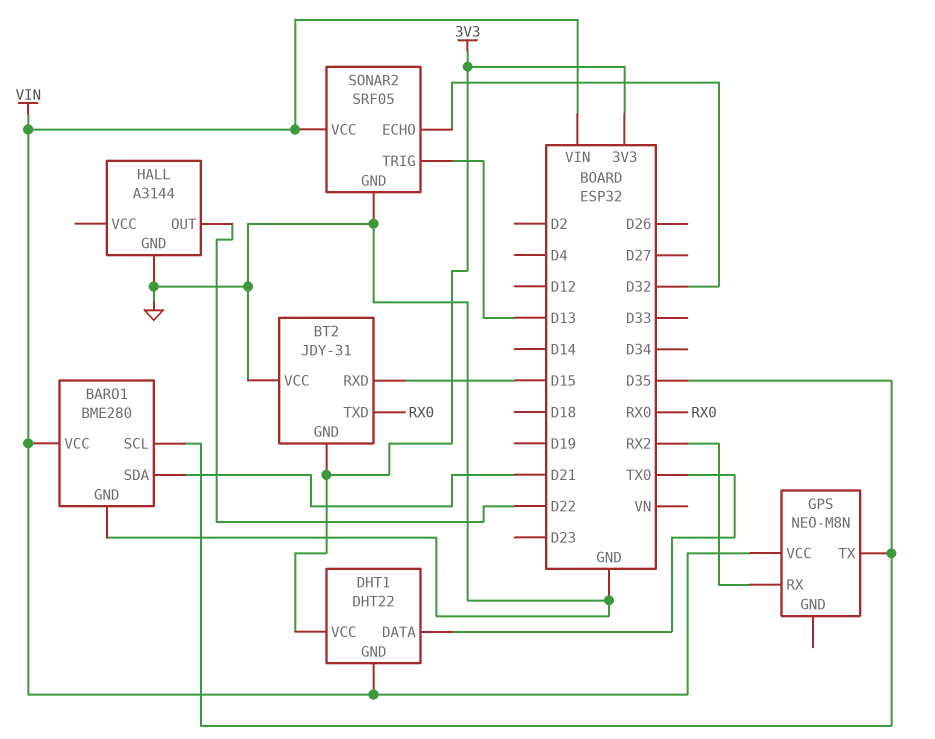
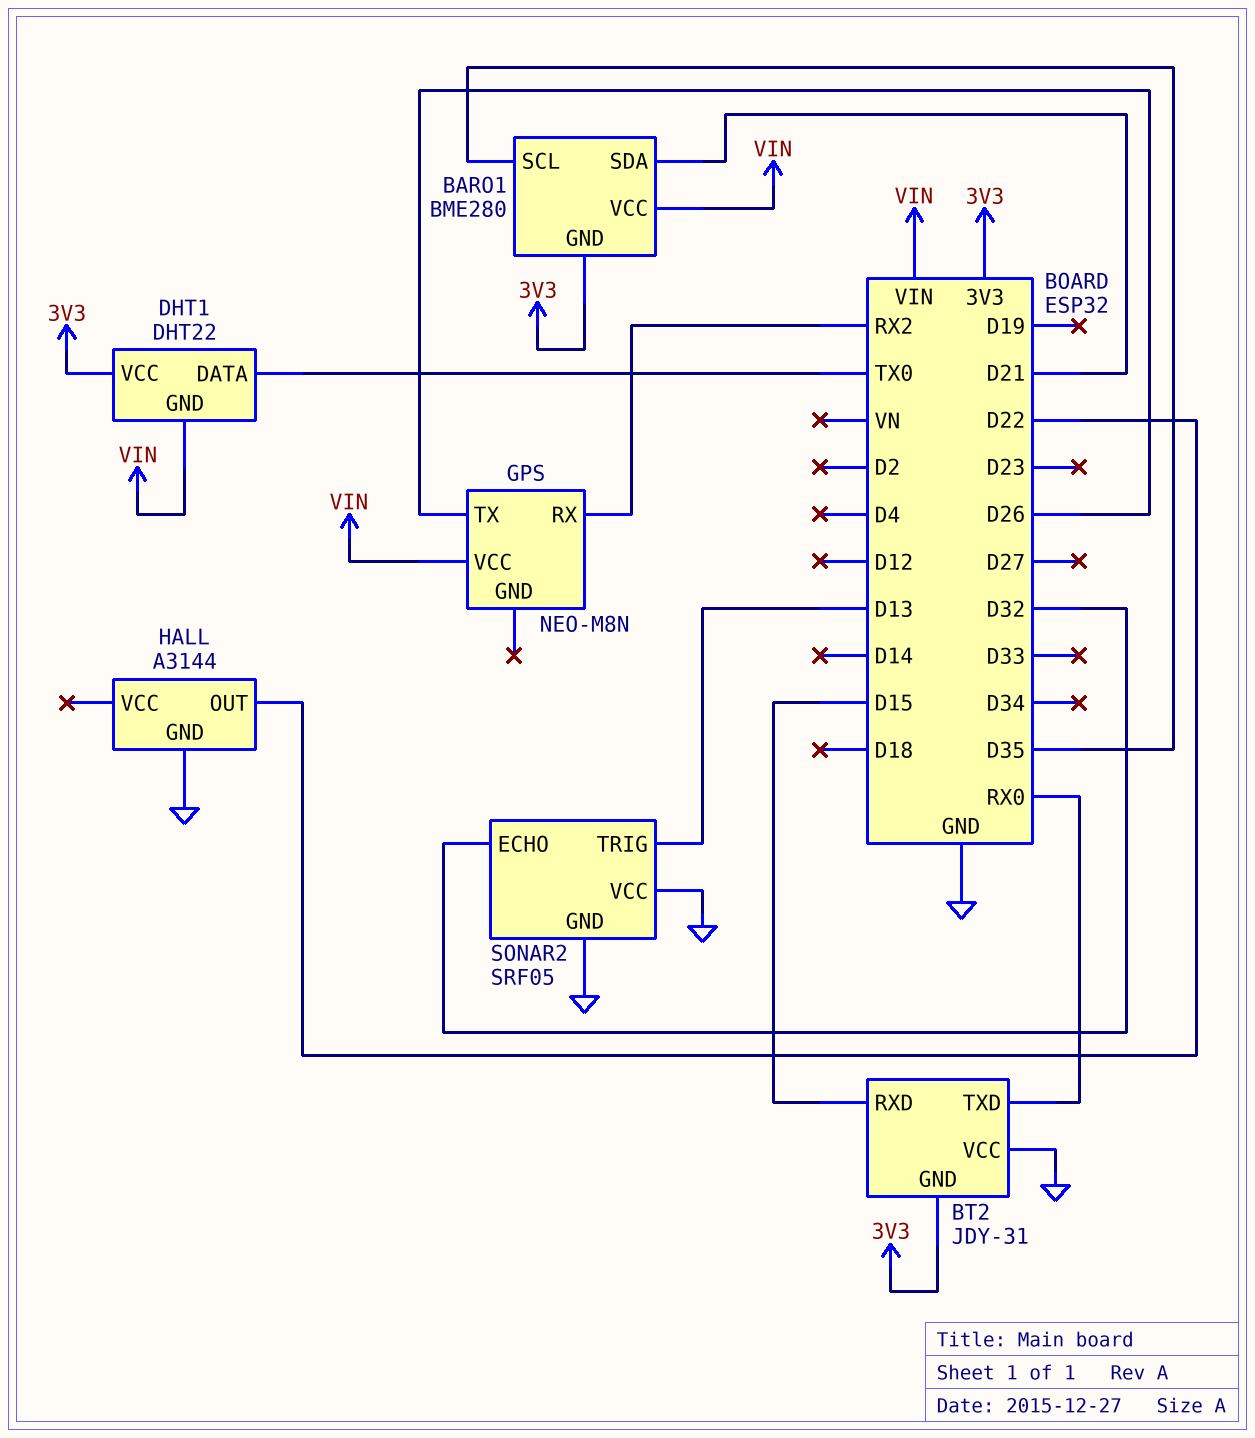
BARO1 pin GND: GND -> 3V3
GPS pin TX: D35 -> D26
SONAR2 pin VCC: VIN -> GND

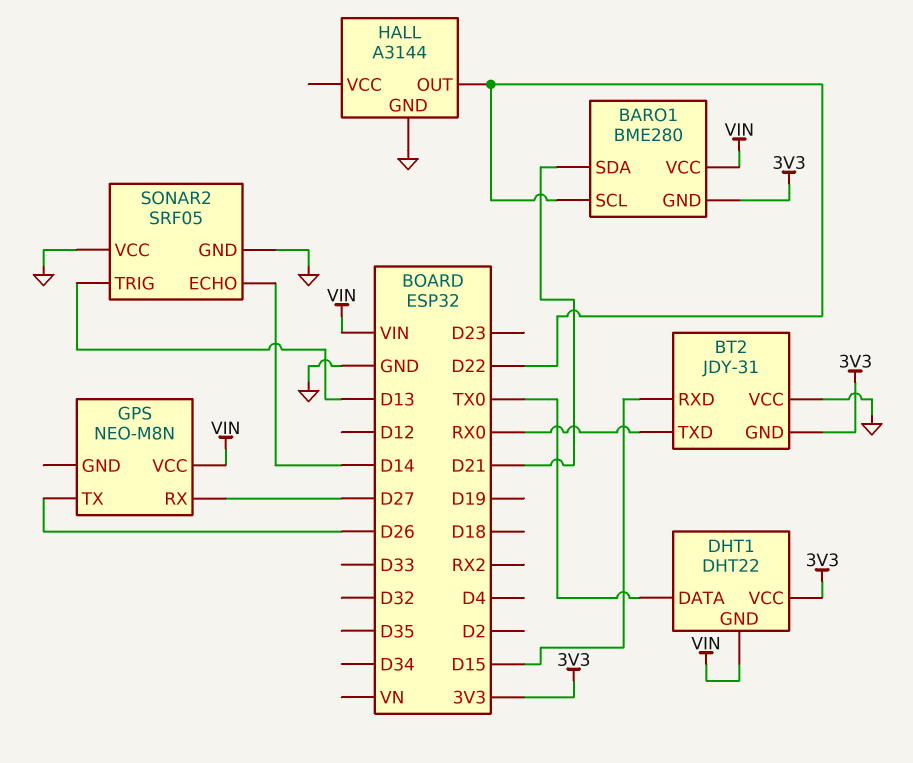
BARO1 pin SCL: D35 -> D22
GPS pin RX: RX2 -> D27
SONAR2 pin ECHO: D32 -> D14

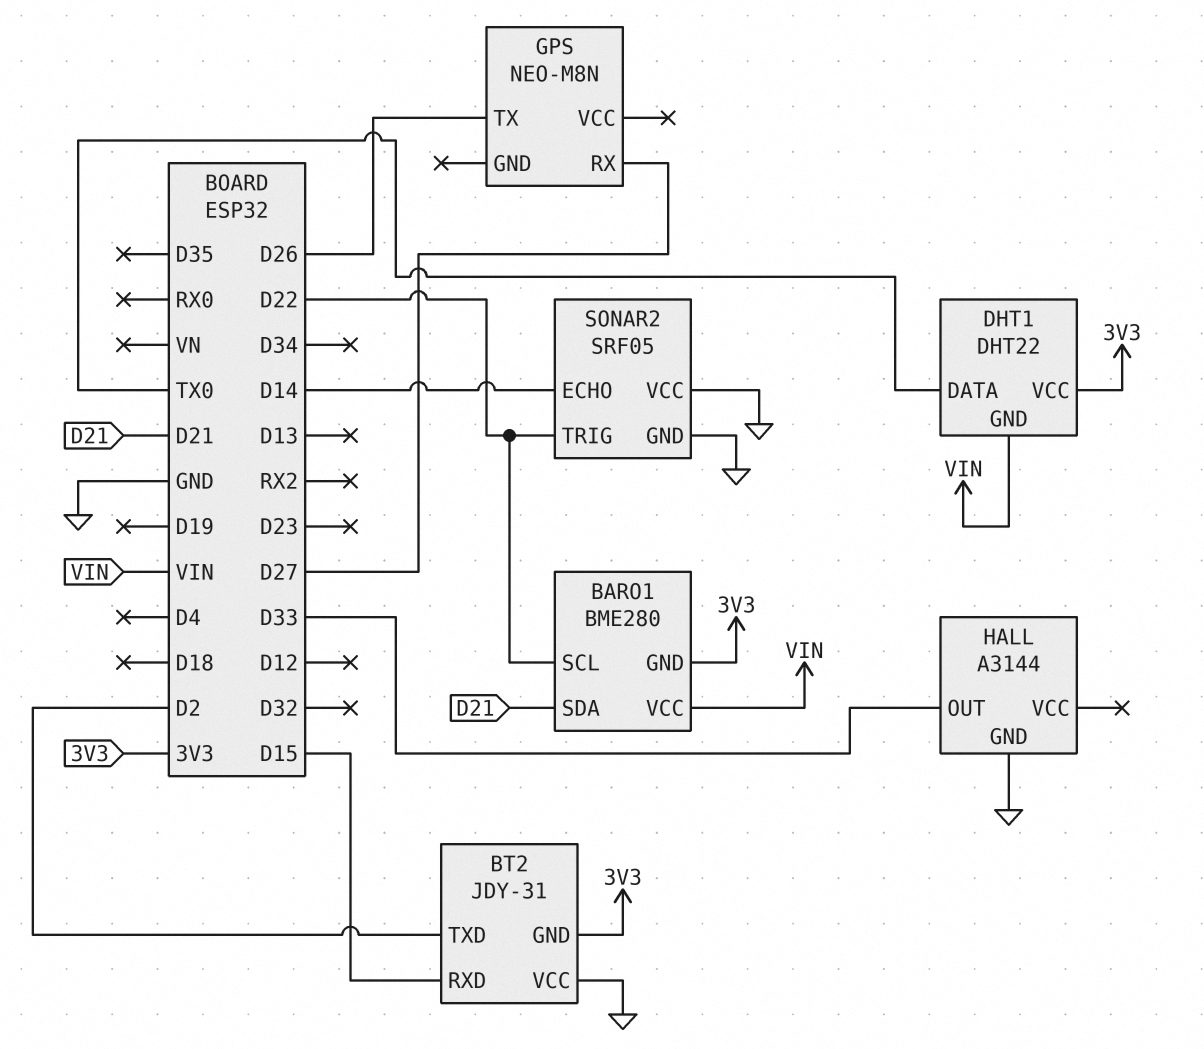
BT2 pin TXD: RX0 -> D2
GPS pin VCC: VIN -> none
HALL pin OUT: D22 -> D33
SONAR2 pin TRIG: D13 -> D22

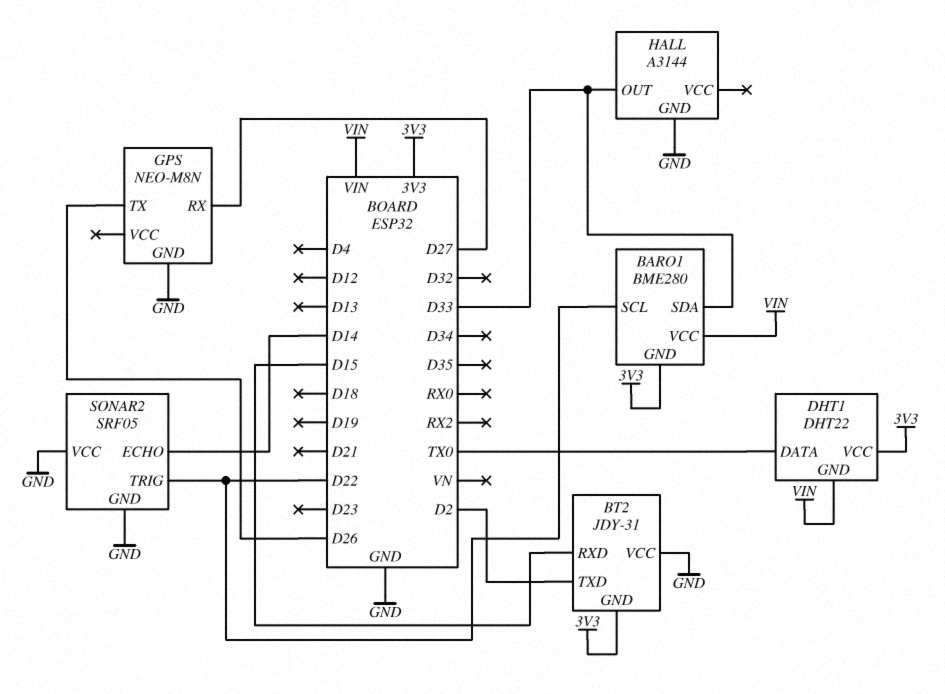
BARO1 pin SDA: D21 -> D33
GPS pin GND: none -> GND

